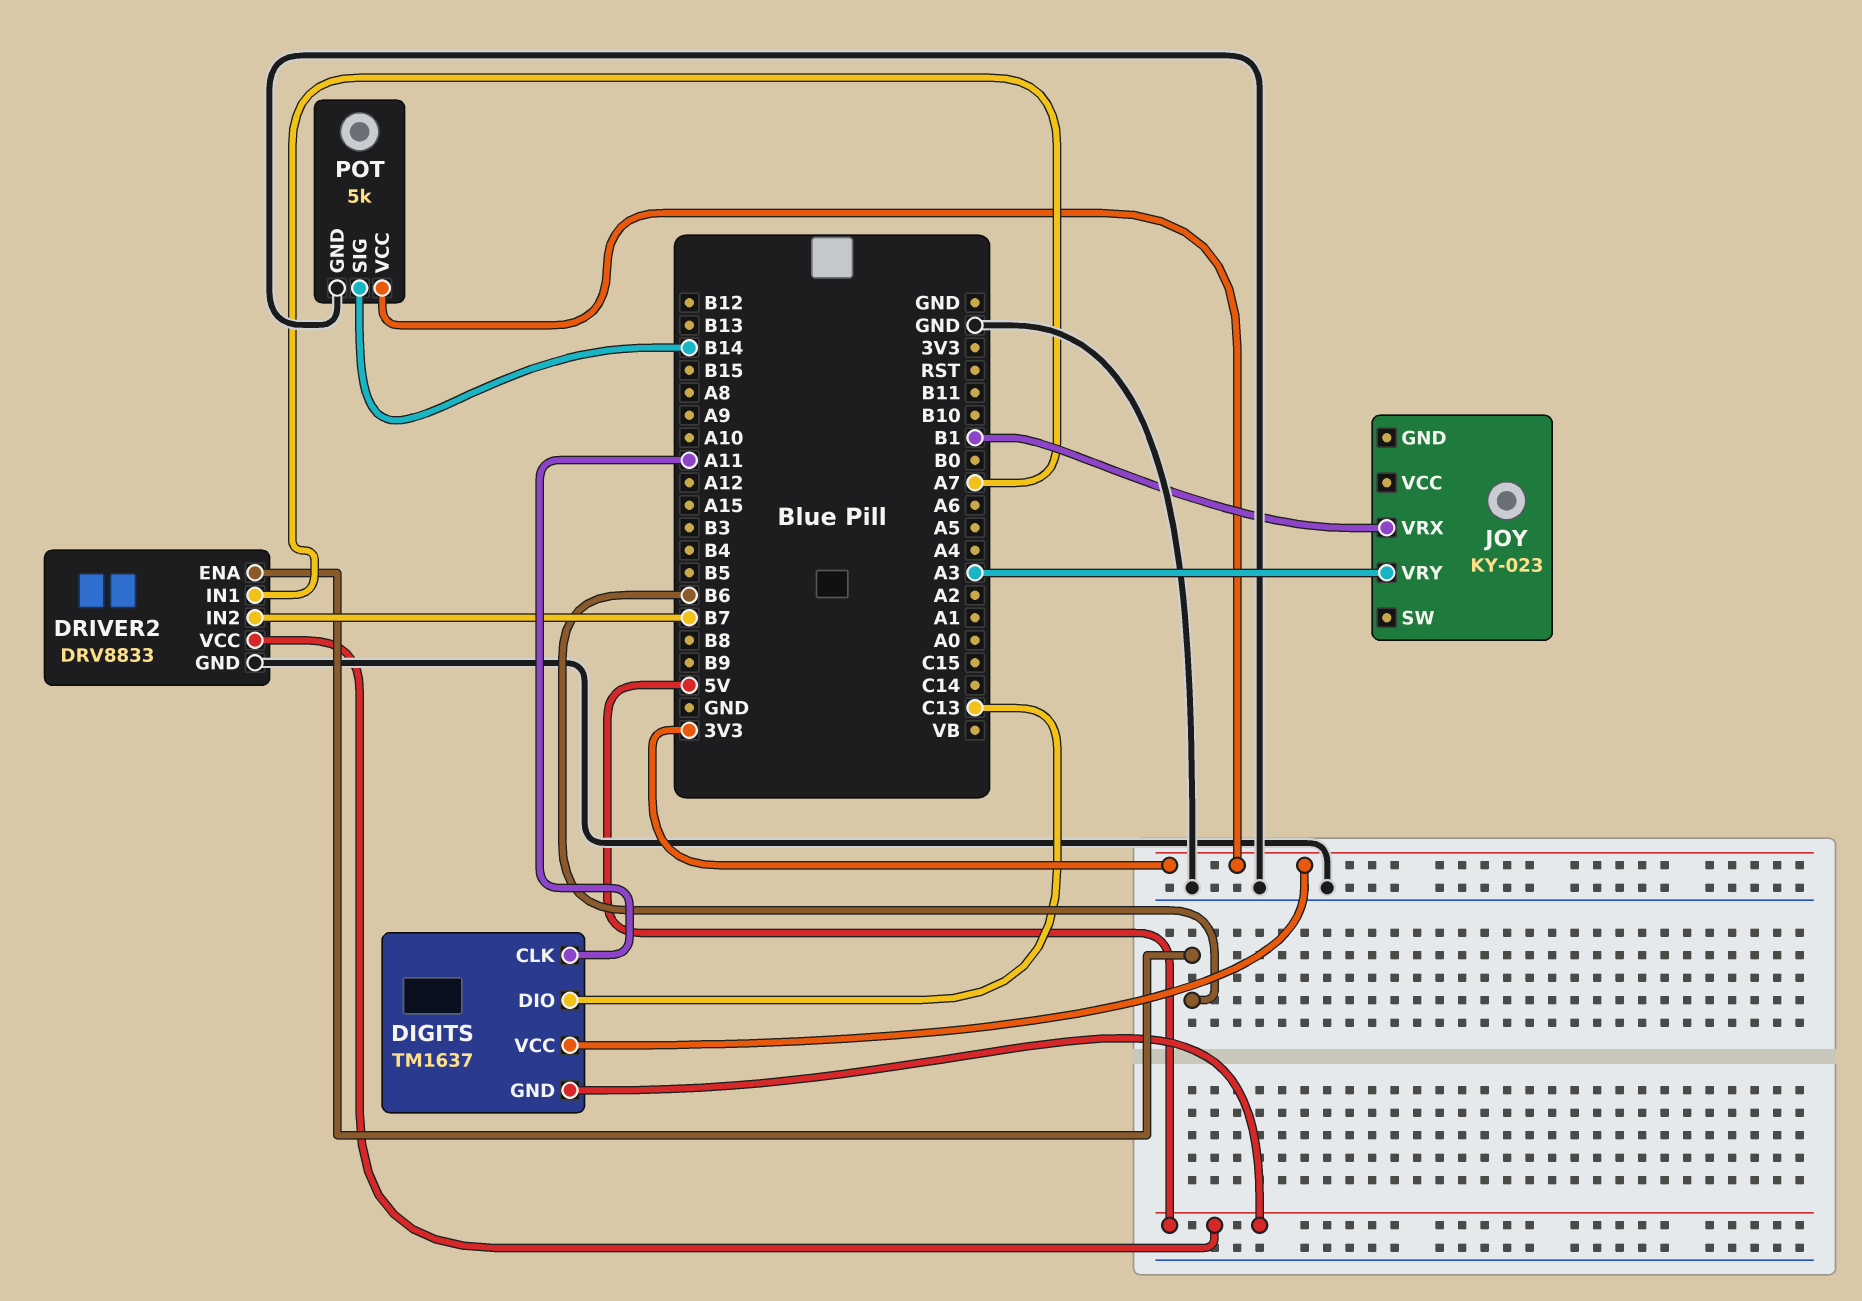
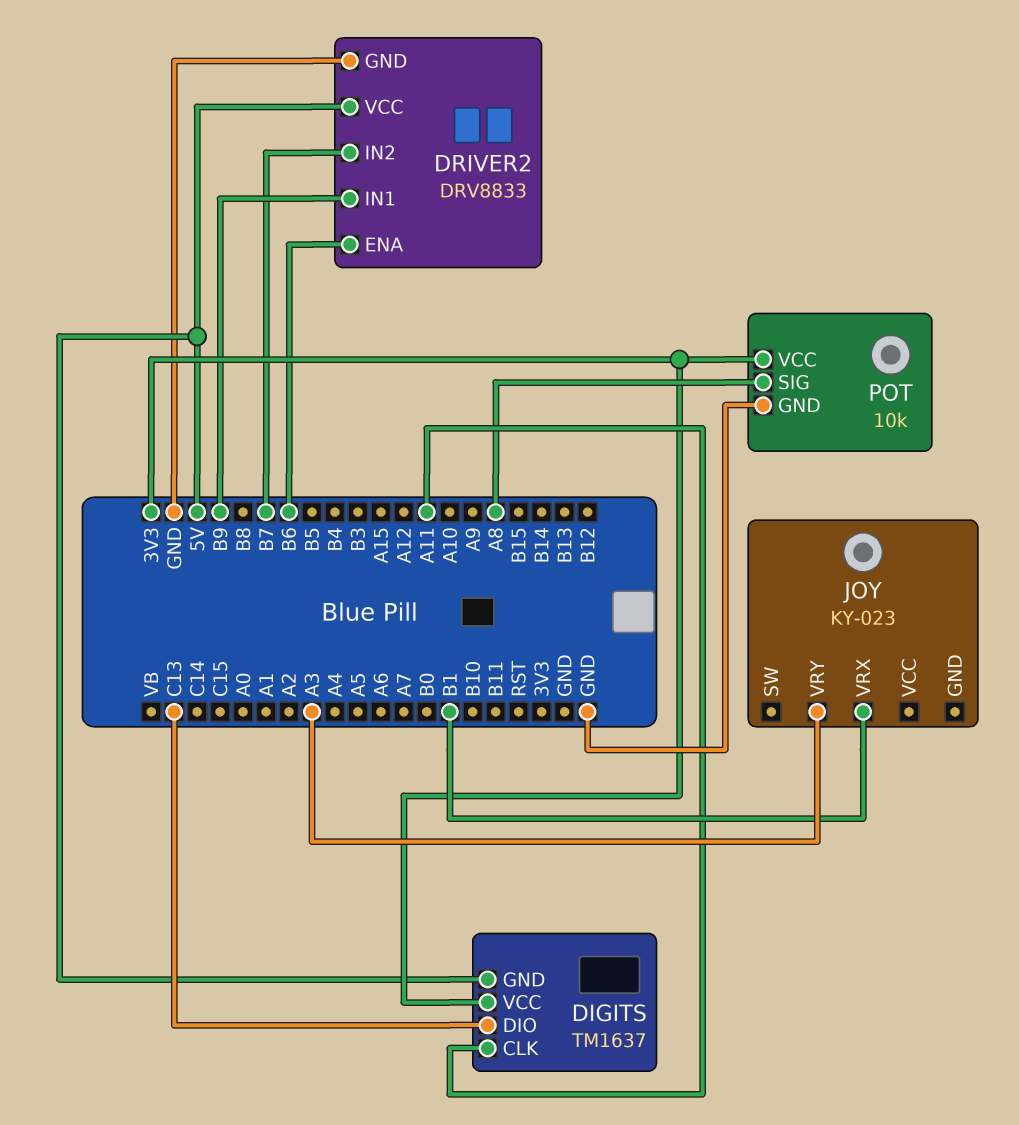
DRIVER2 pin IN1: A7 -> B9
POT: 5k -> 10k
POT pin SIG: B14 -> A8

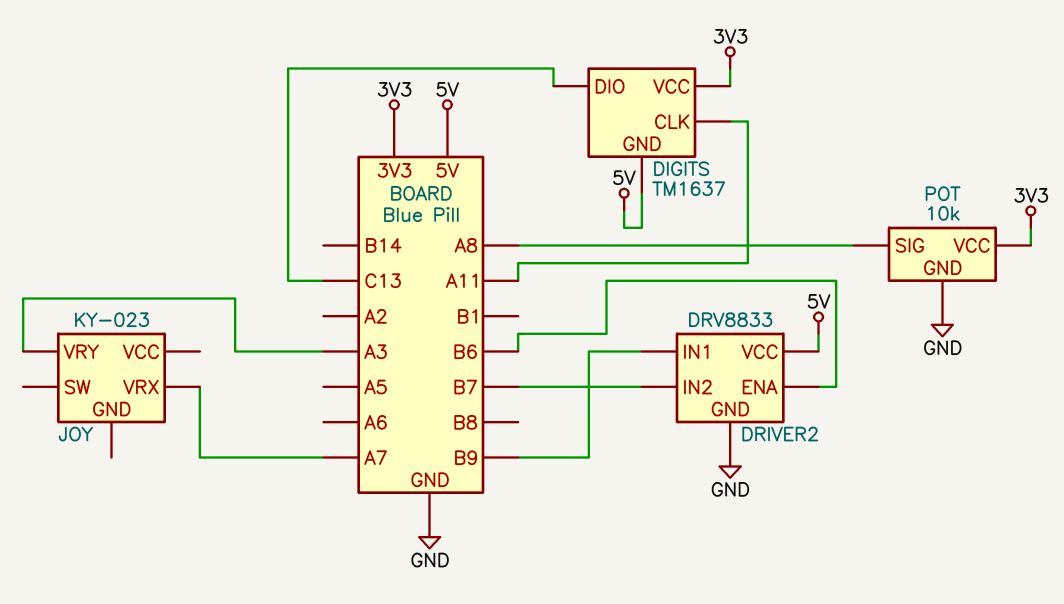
JOY pin VRX: B1 -> A7

